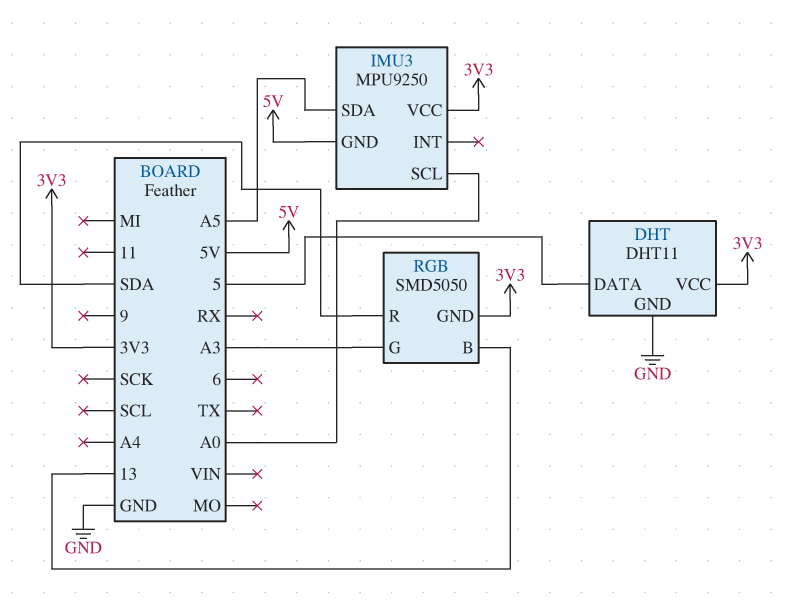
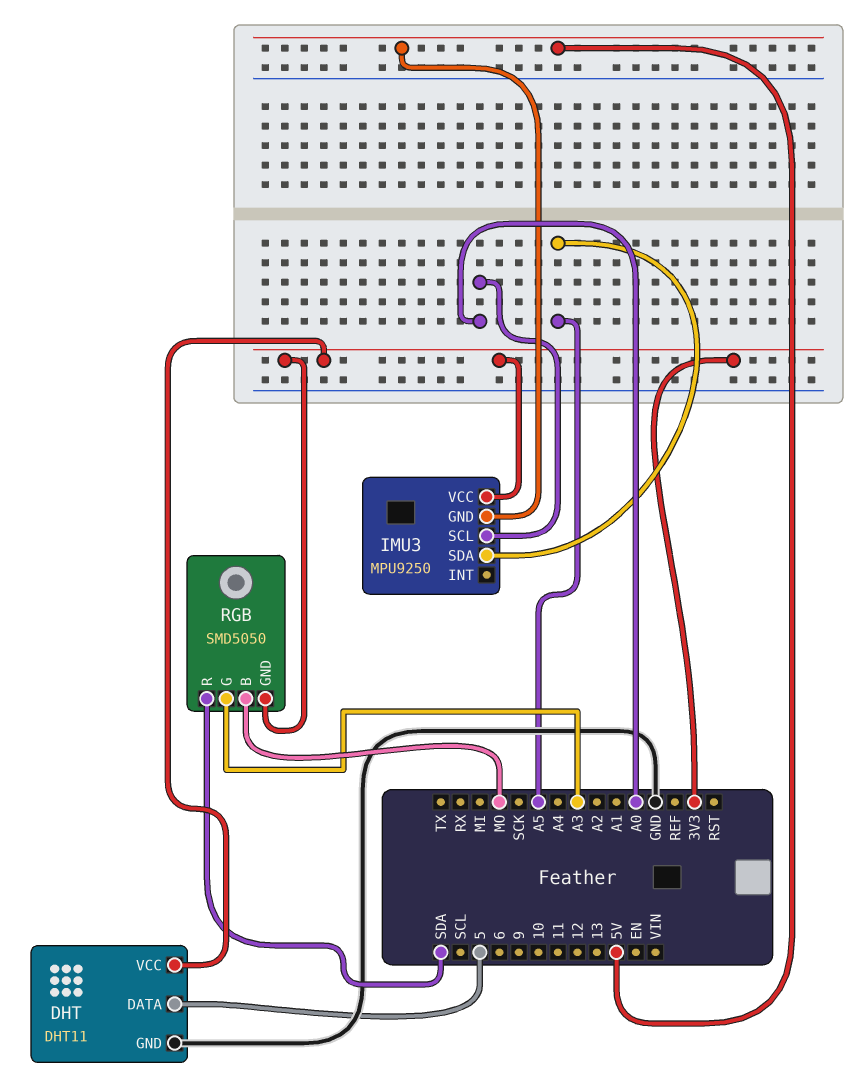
RGB pin B: 13 -> MO

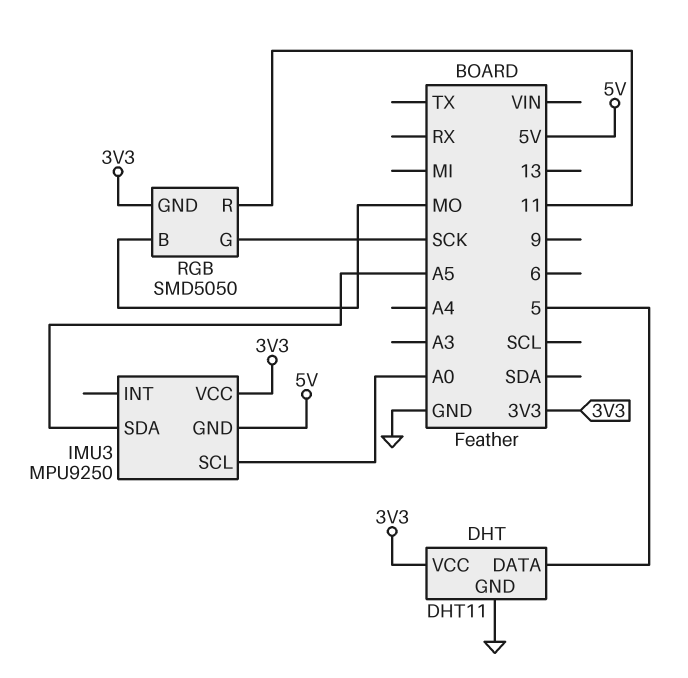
RGB pin G: A3 -> SCK
RGB pin R: SDA -> 11

